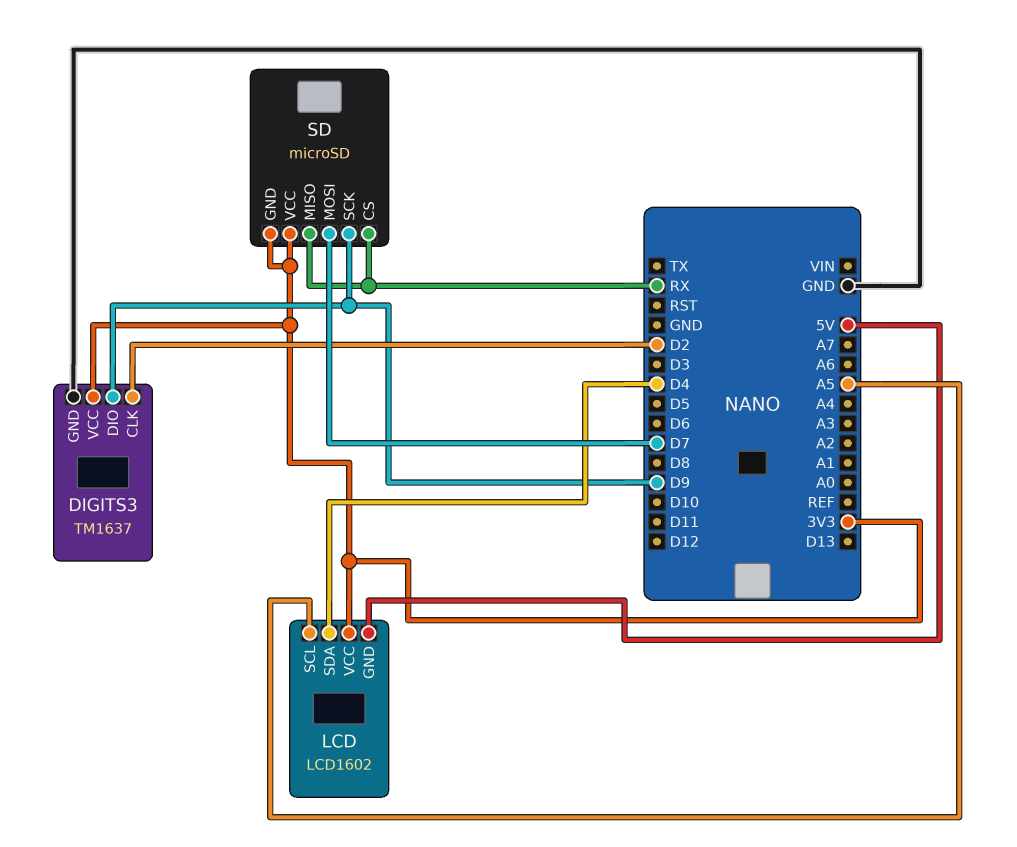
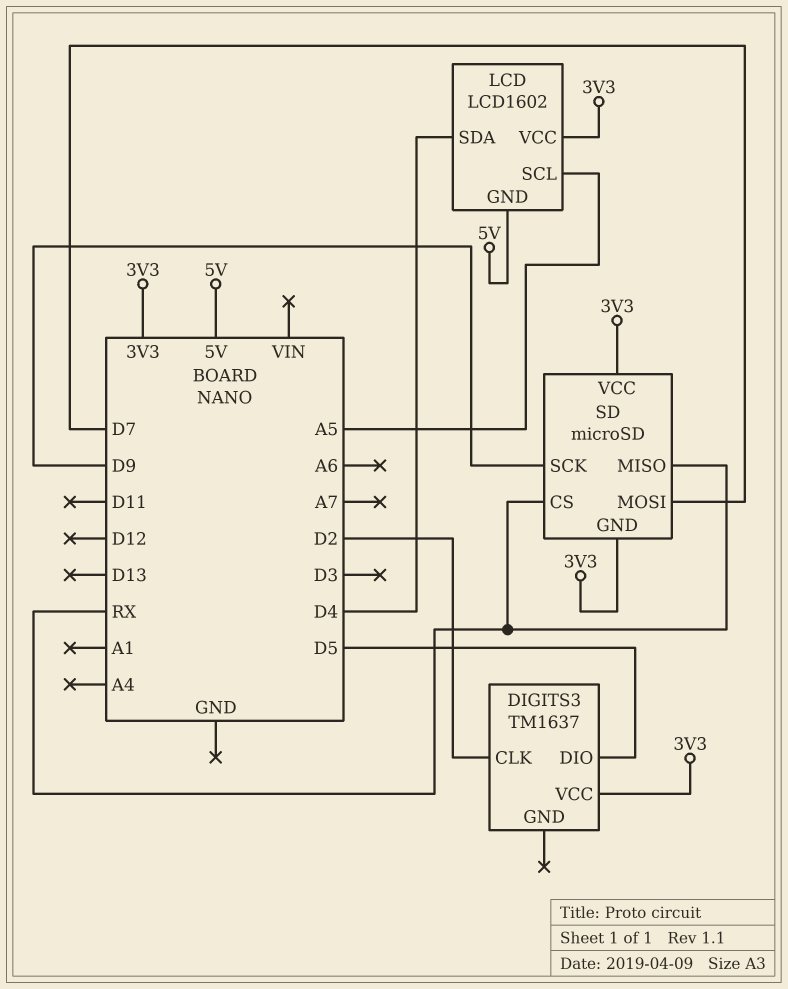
DIGITS3 pin DIO: D9 -> D5
DIGITS3 pin GND: GND -> none

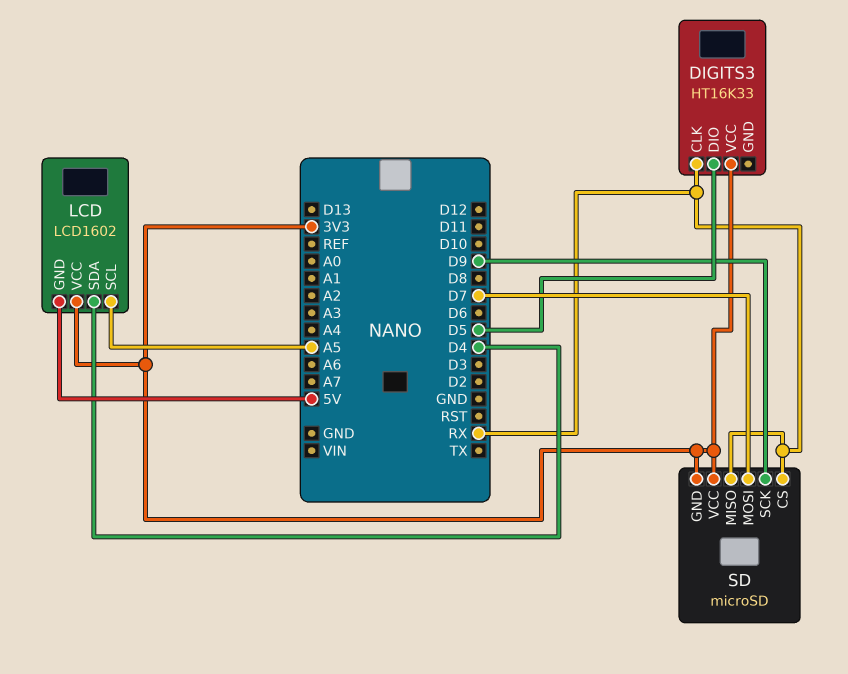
DIGITS3: TM1637 -> HT16K33
DIGITS3 pin CLK: D2 -> RX

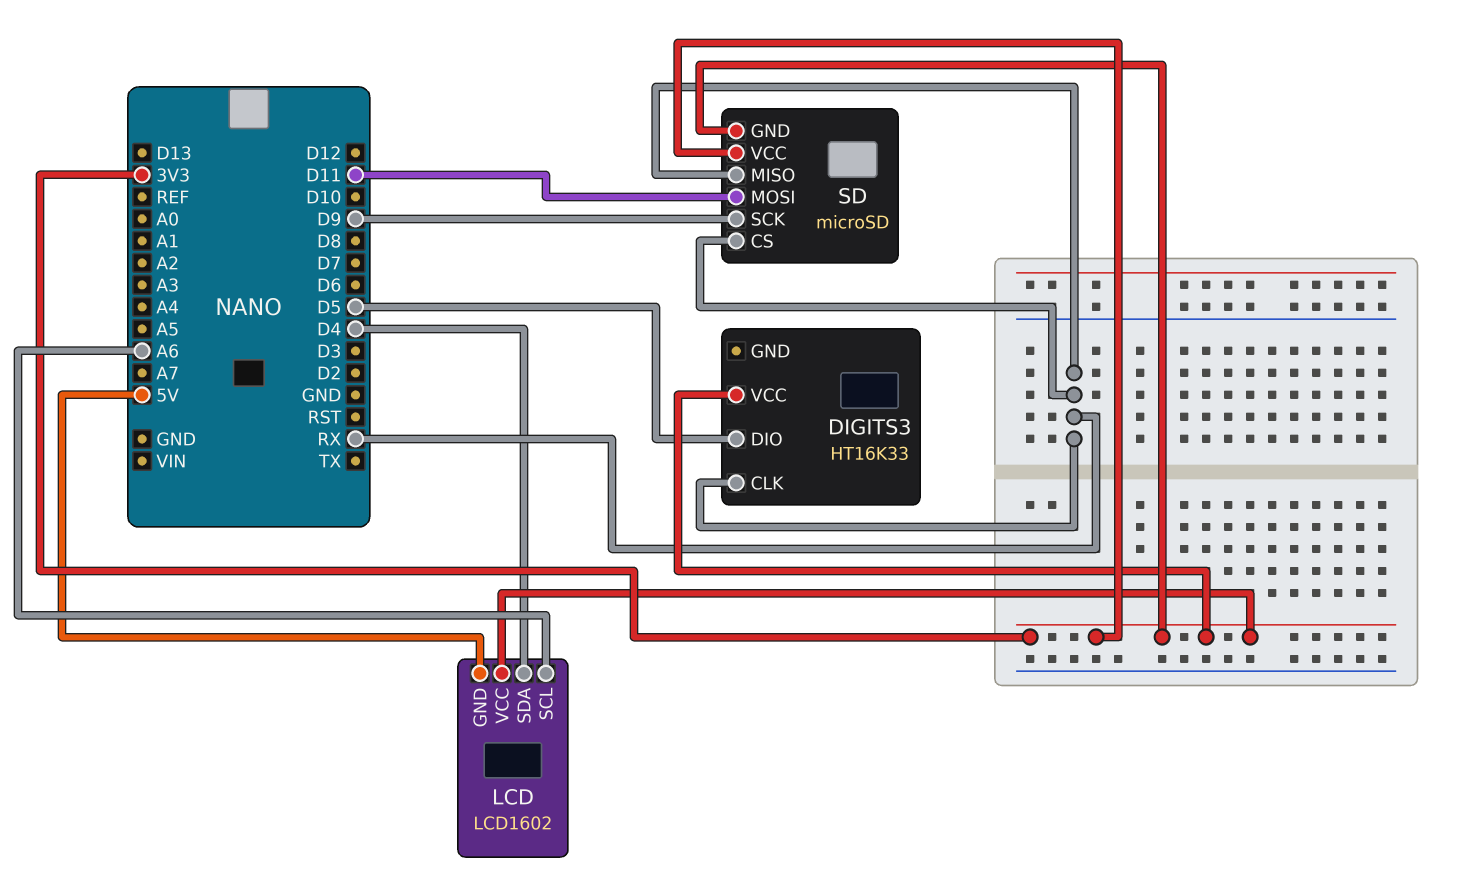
LCD pin SCL: A5 -> A6
SD pin MOSI: D7 -> D11

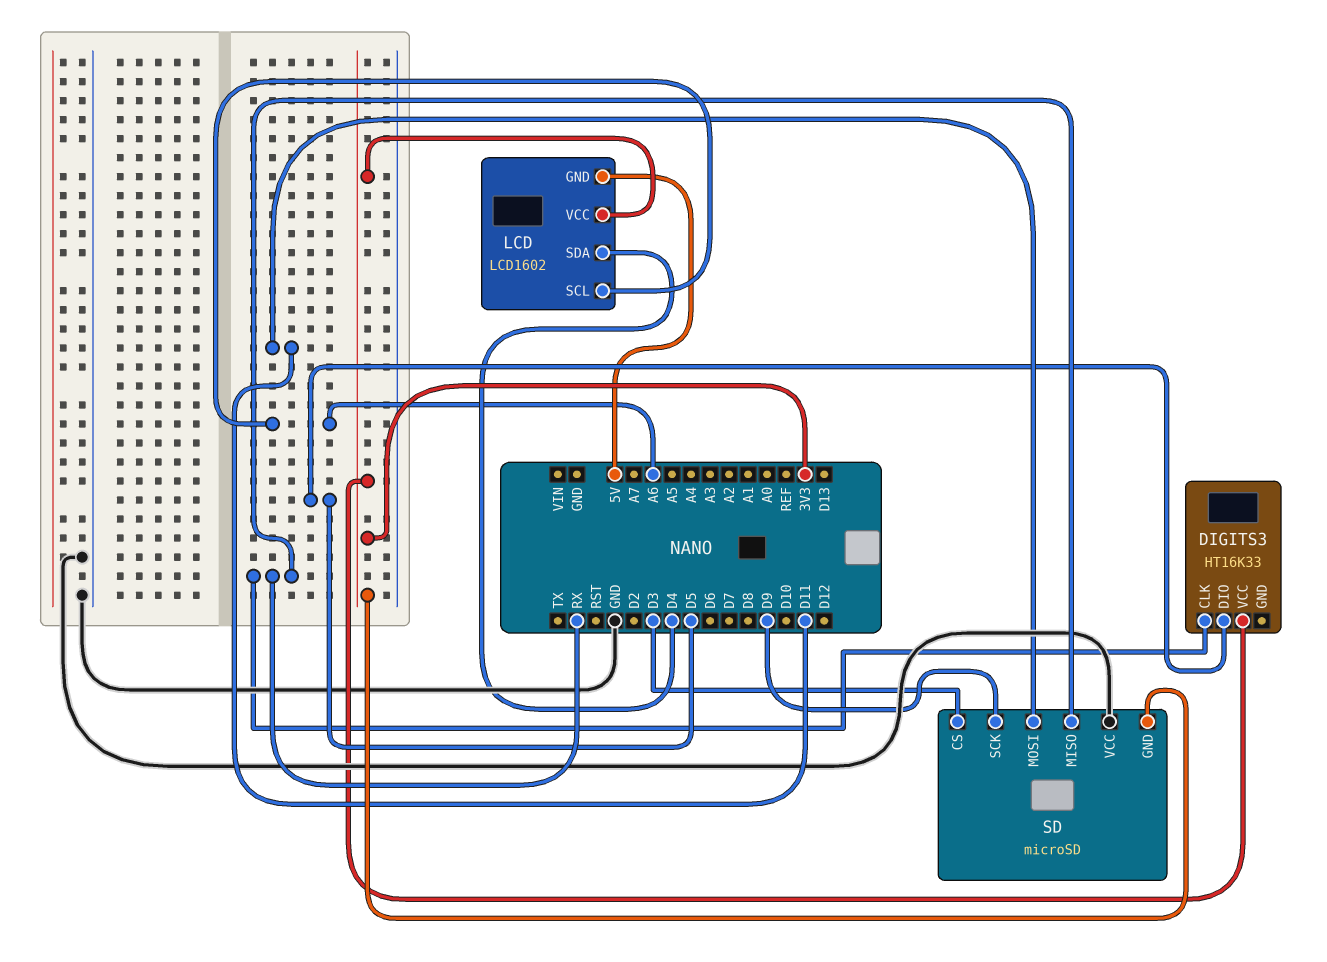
SD pin CS: RX -> D3
SD pin VCC: 3V3 -> GND

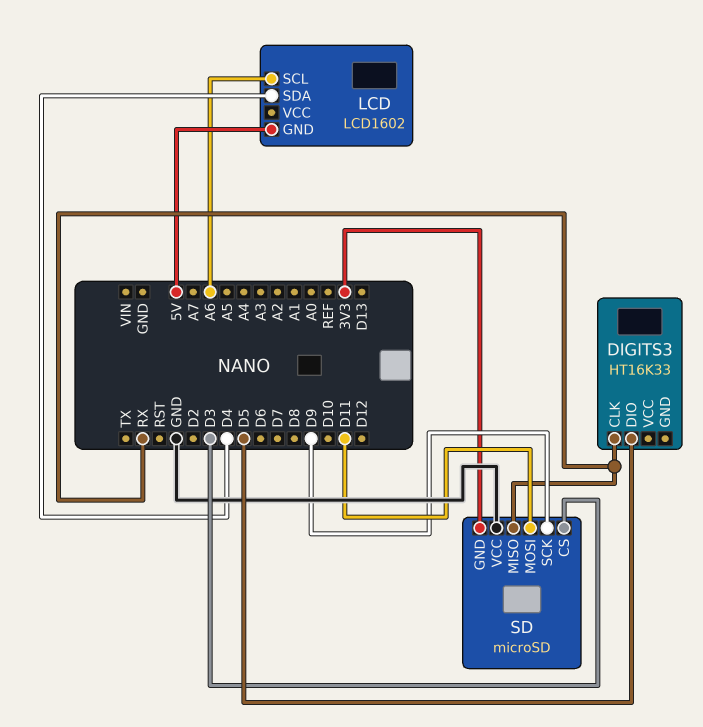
DIGITS3 pin VCC: 3V3 -> none
LCD pin VCC: 3V3 -> none

